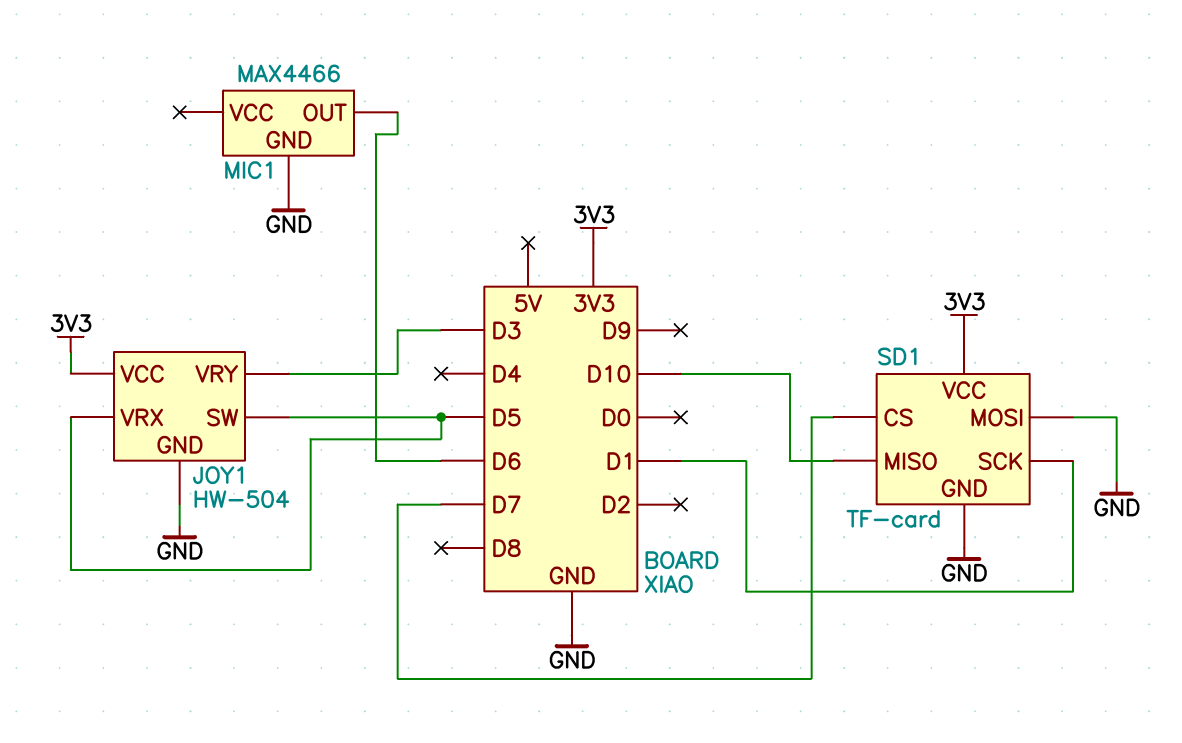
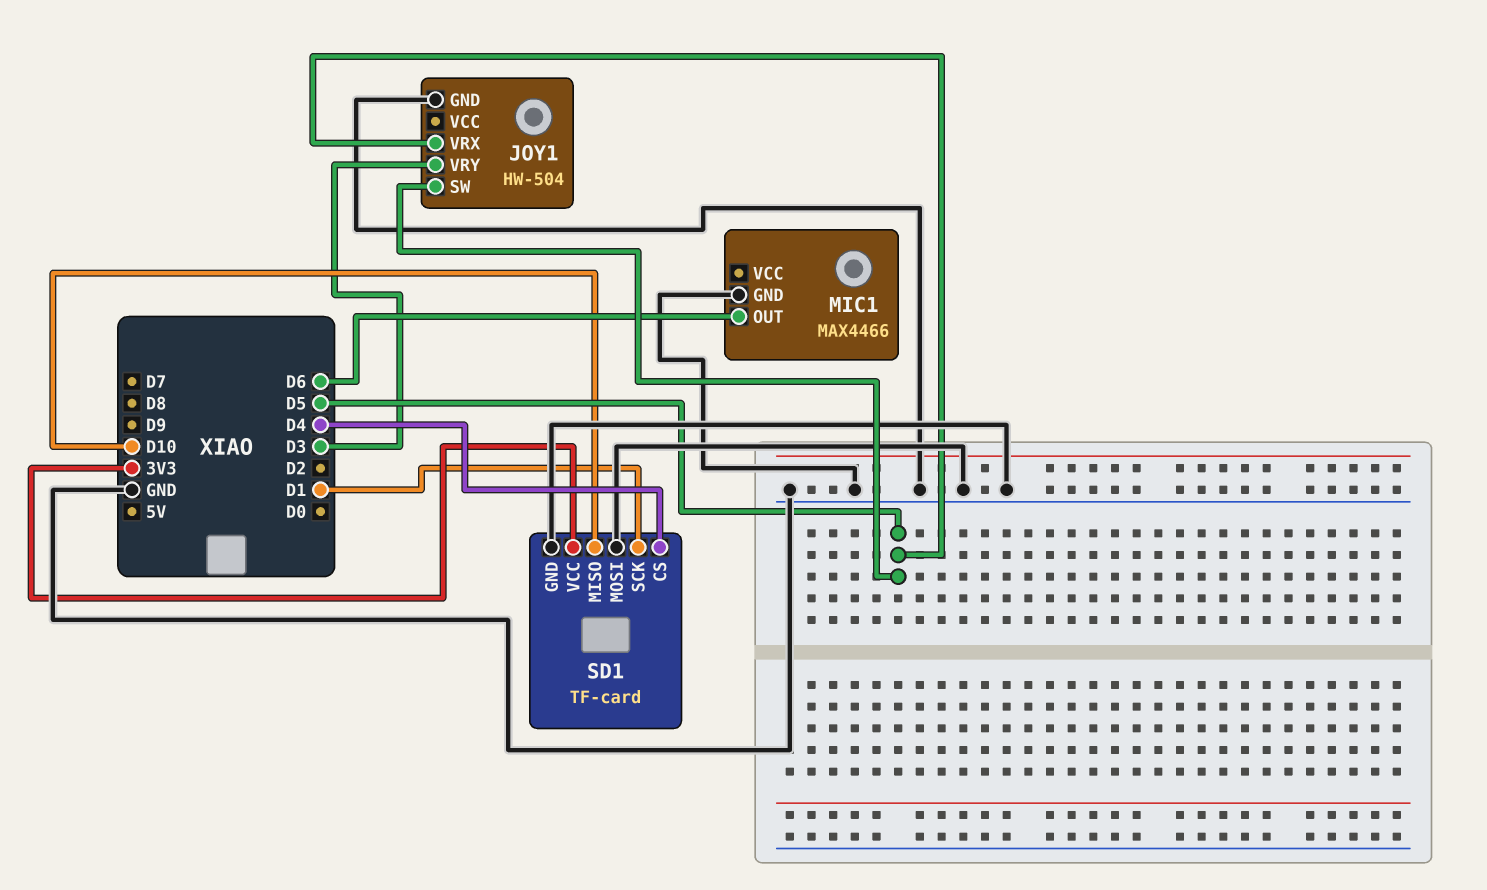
JOY1 pin VCC: 3V3 -> none
SD1 pin CS: D7 -> D4

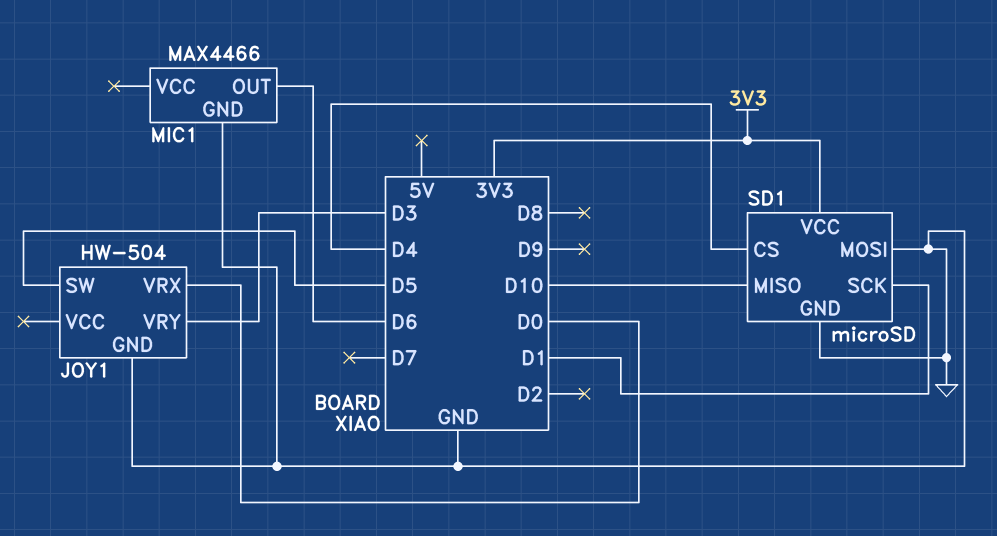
JOY1 pin VRX: D5 -> D0
SD1: TF-card -> microSD

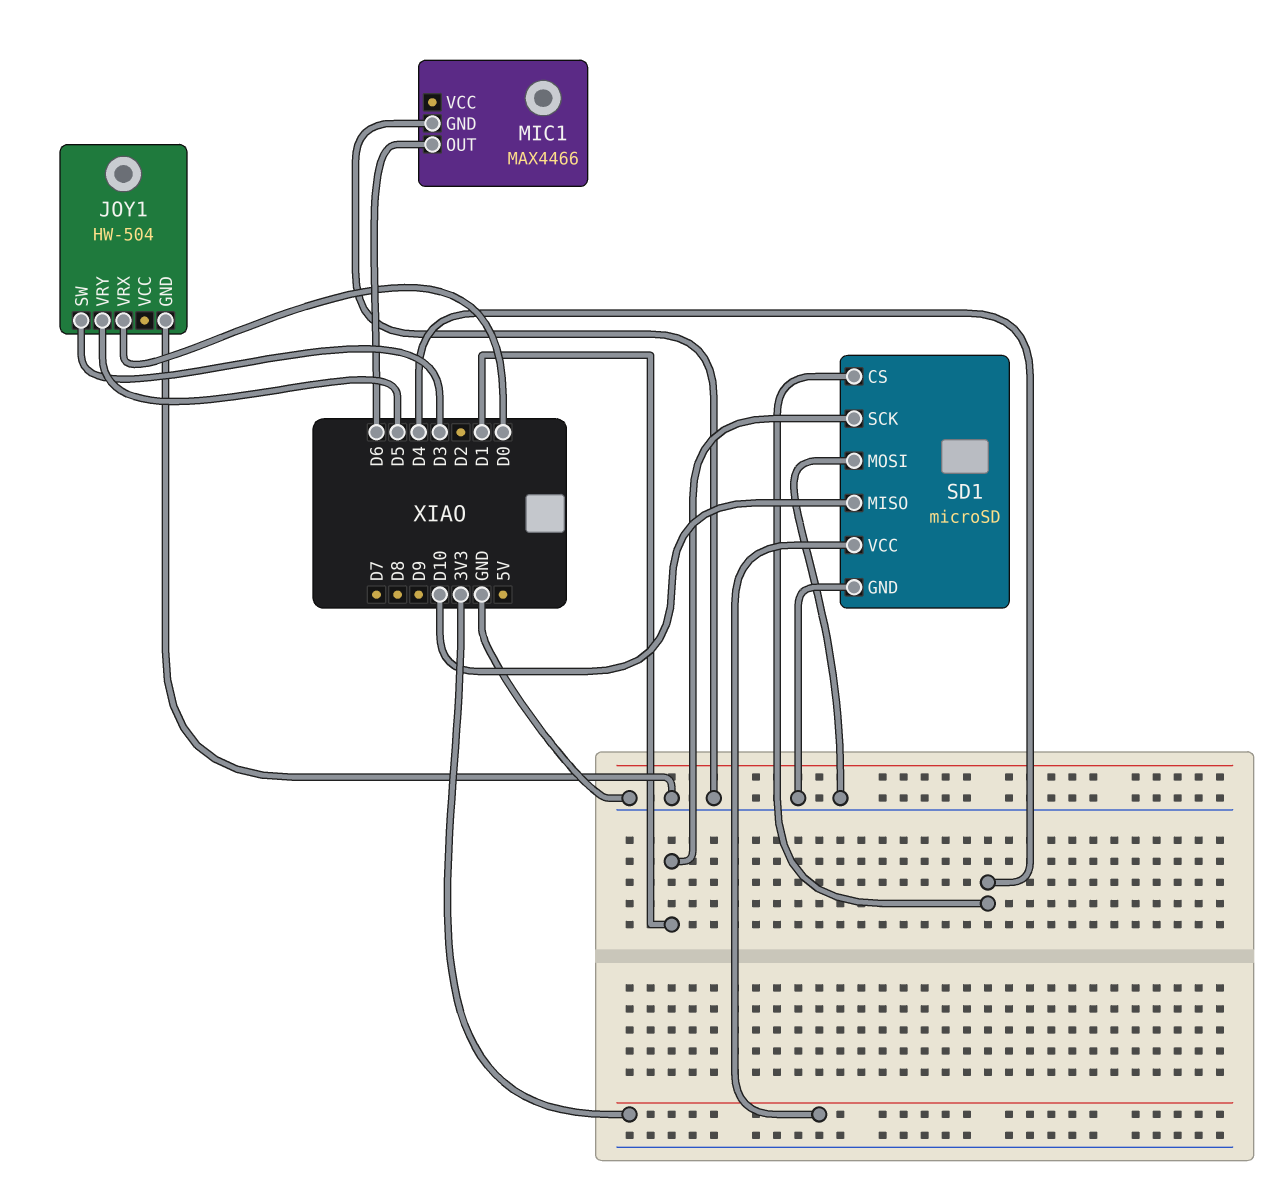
JOY1 pin SW: D5 -> D3
JOY1 pin VRY: D3 -> D5

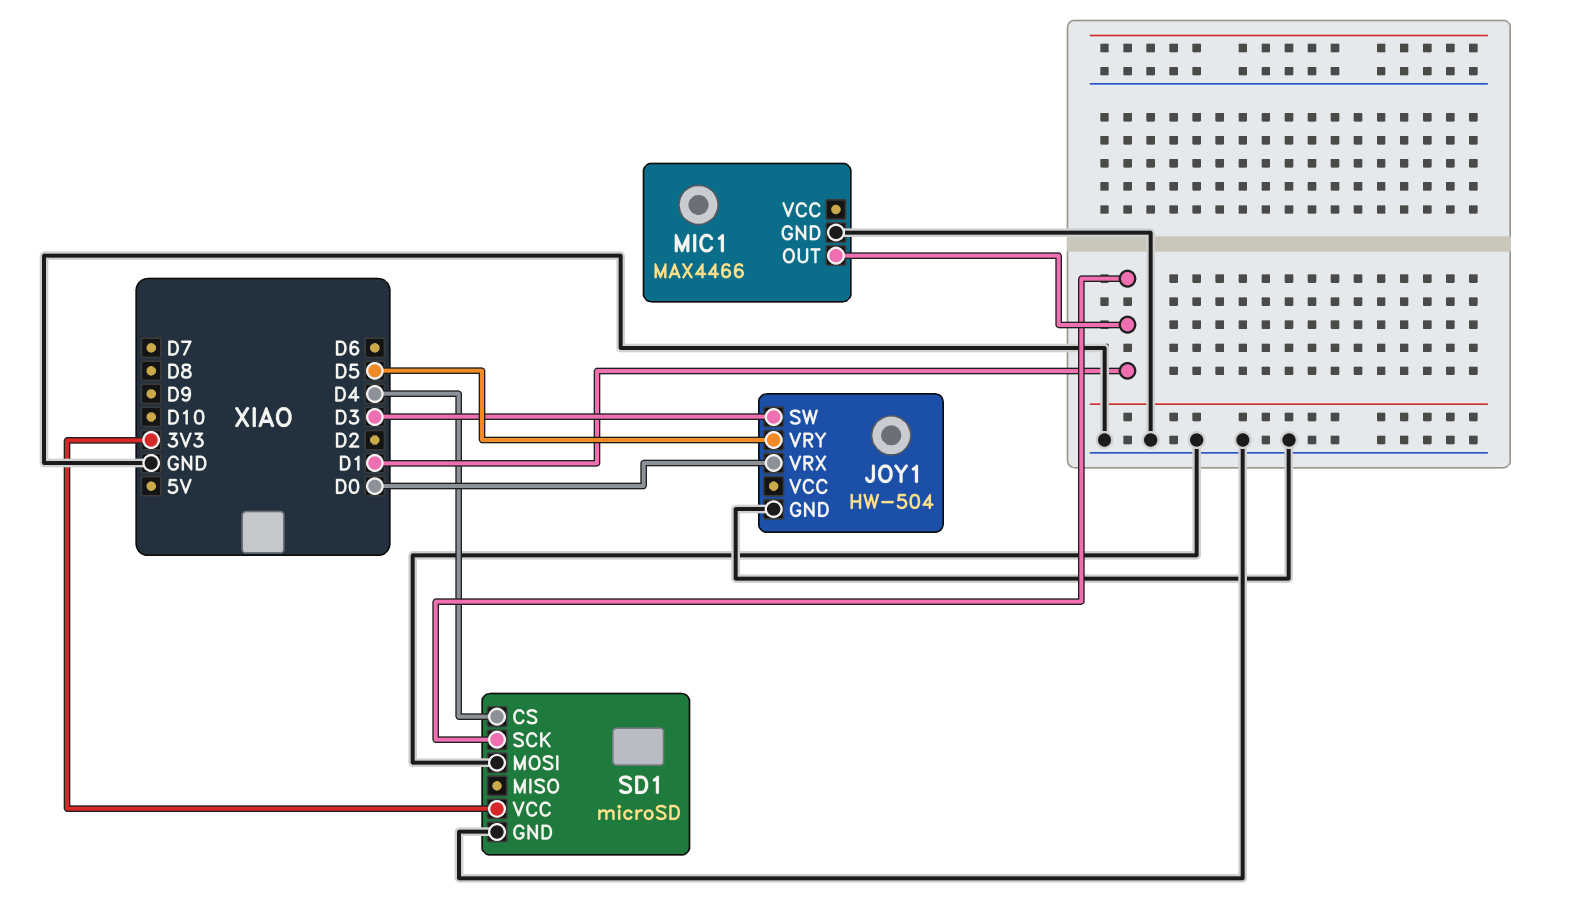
MIC1 pin OUT: D6 -> D1
SD1 pin MISO: D10 -> none

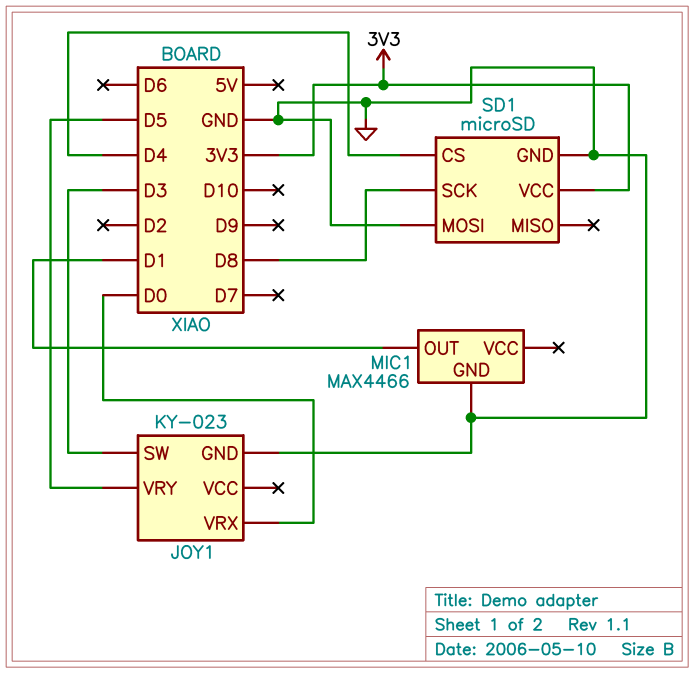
JOY1: HW-504 -> KY-023
SD1 pin SCK: D1 -> D8

